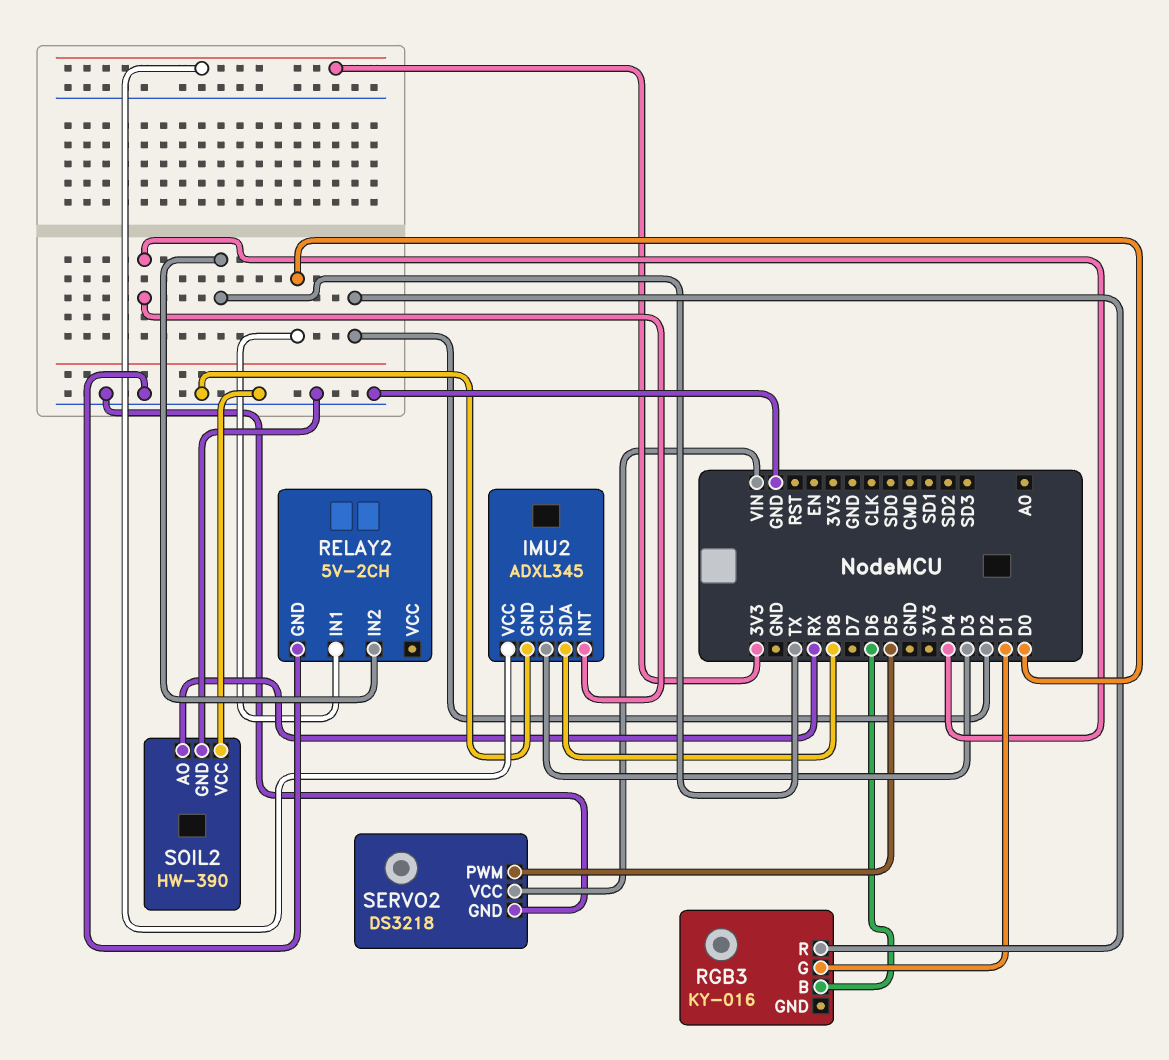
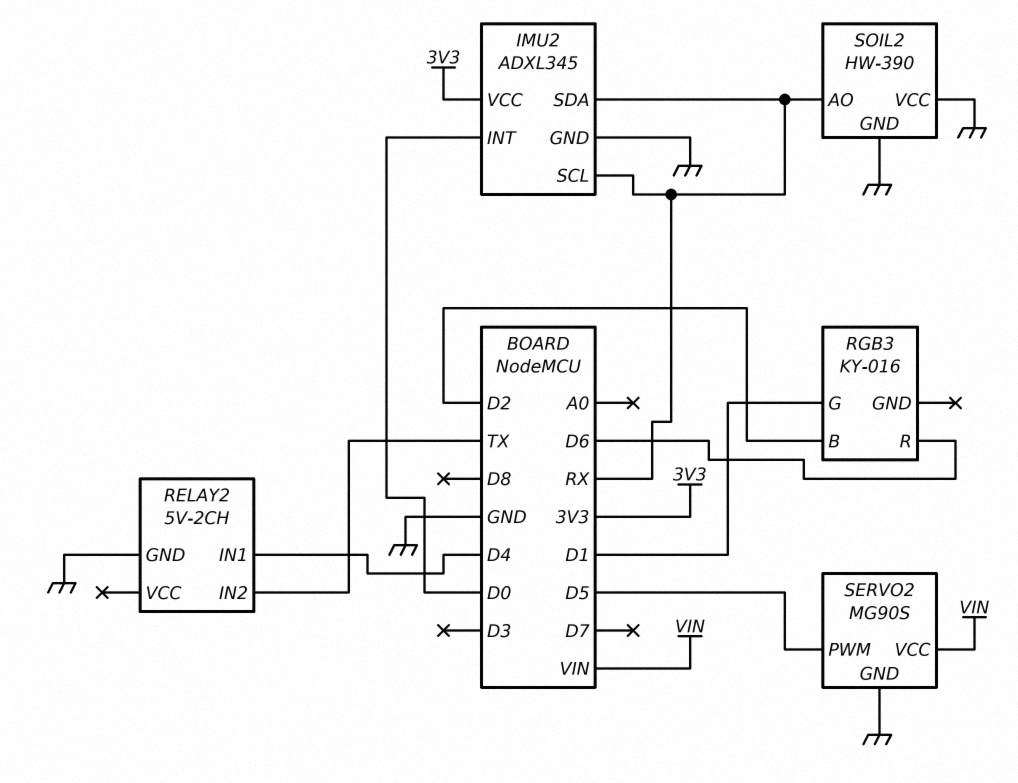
IMU2 pin INT: D4 -> D0
IMU2 pin SCL: D3 -> RX
IMU2 pin SDA: D8 -> RX
RELAY2 pin IN1: D0 -> D4
RGB3 pin B: D6 -> D2
RGB3 pin R: D2 -> D6
SERVO2: DS3218 -> MG90S

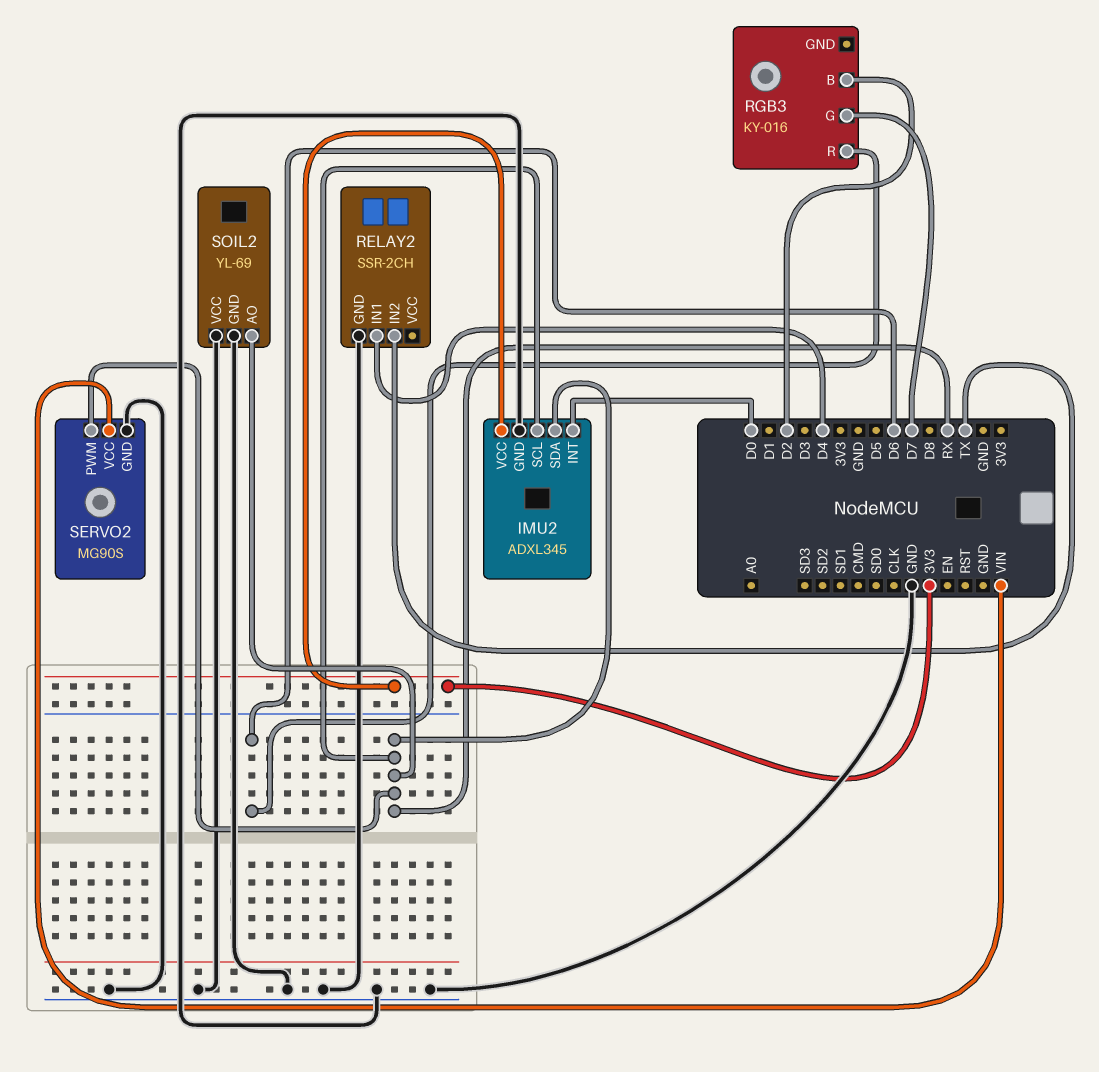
RELAY2: 5V-2CH -> SSR-2CH
RGB3 pin G: D1 -> D7
SERVO2 pin PWM: D5 -> RX
SOIL2: HW-390 -> YL-69

